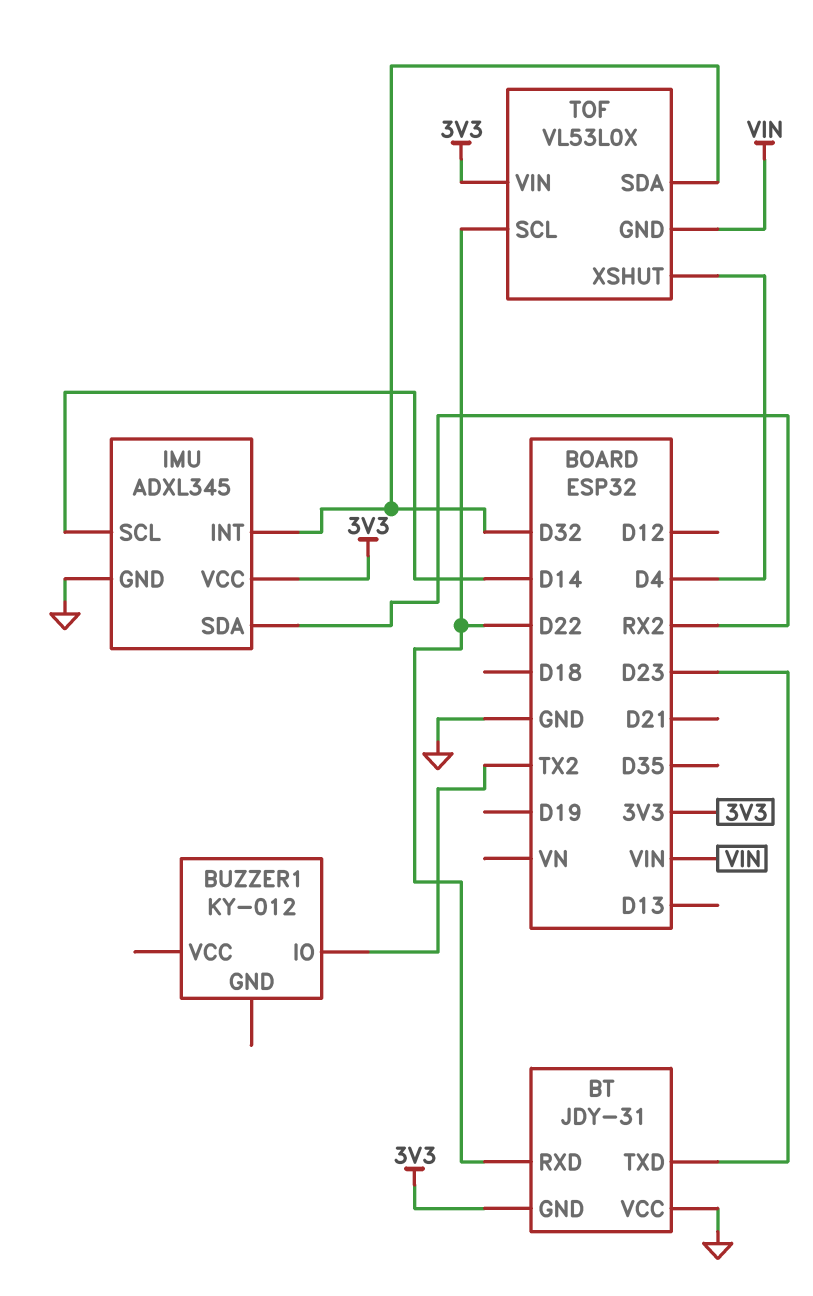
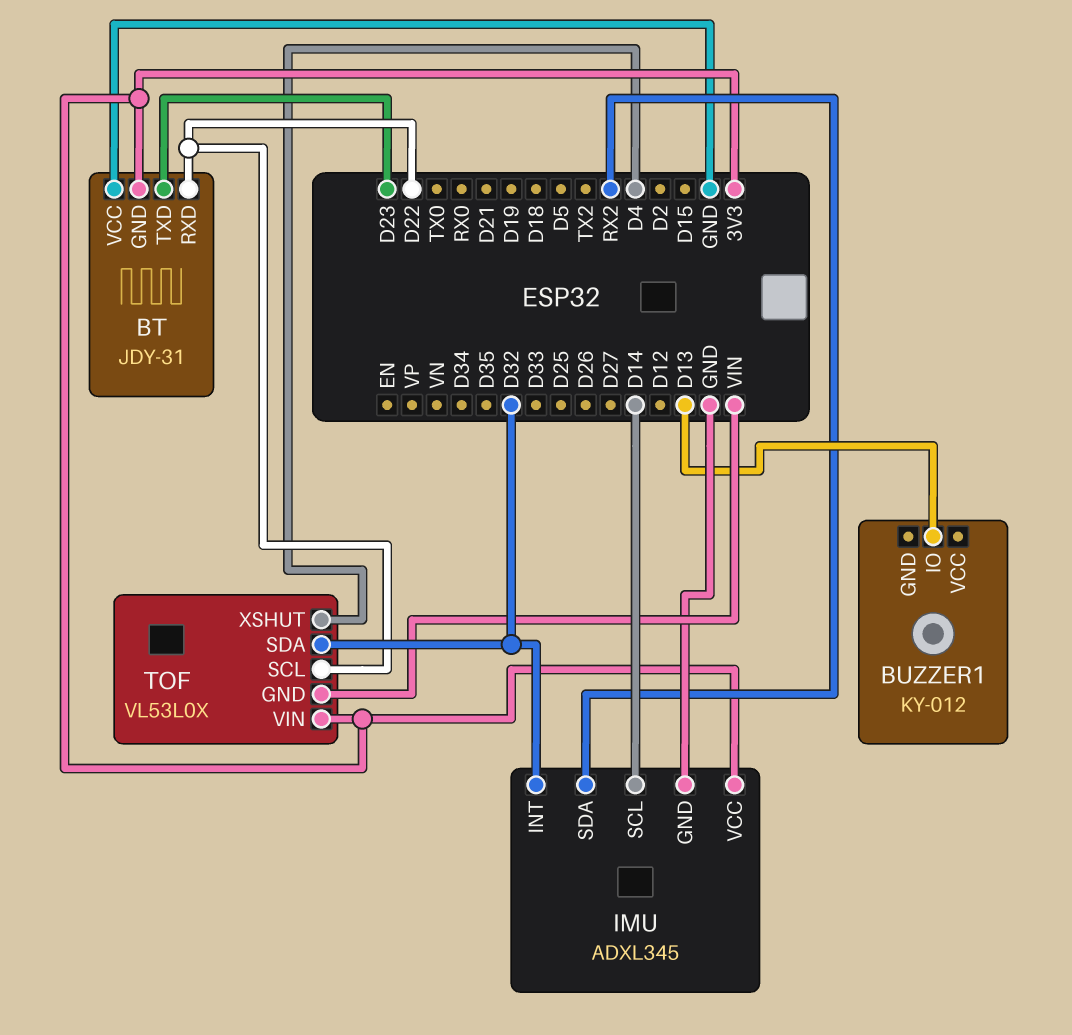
BUZZER1 pin IO: TX2 -> D13

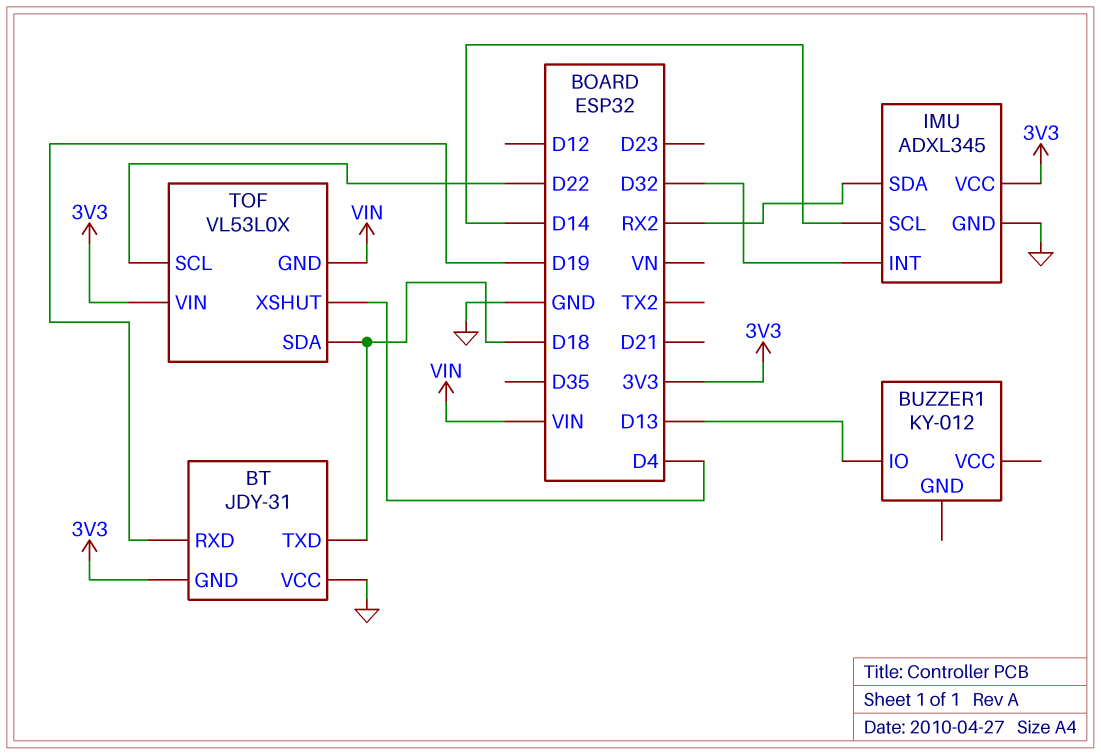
BT pin RXD: D22 -> D19
BT pin TXD: D23 -> D18
TOF pin SDA: D32 -> D18

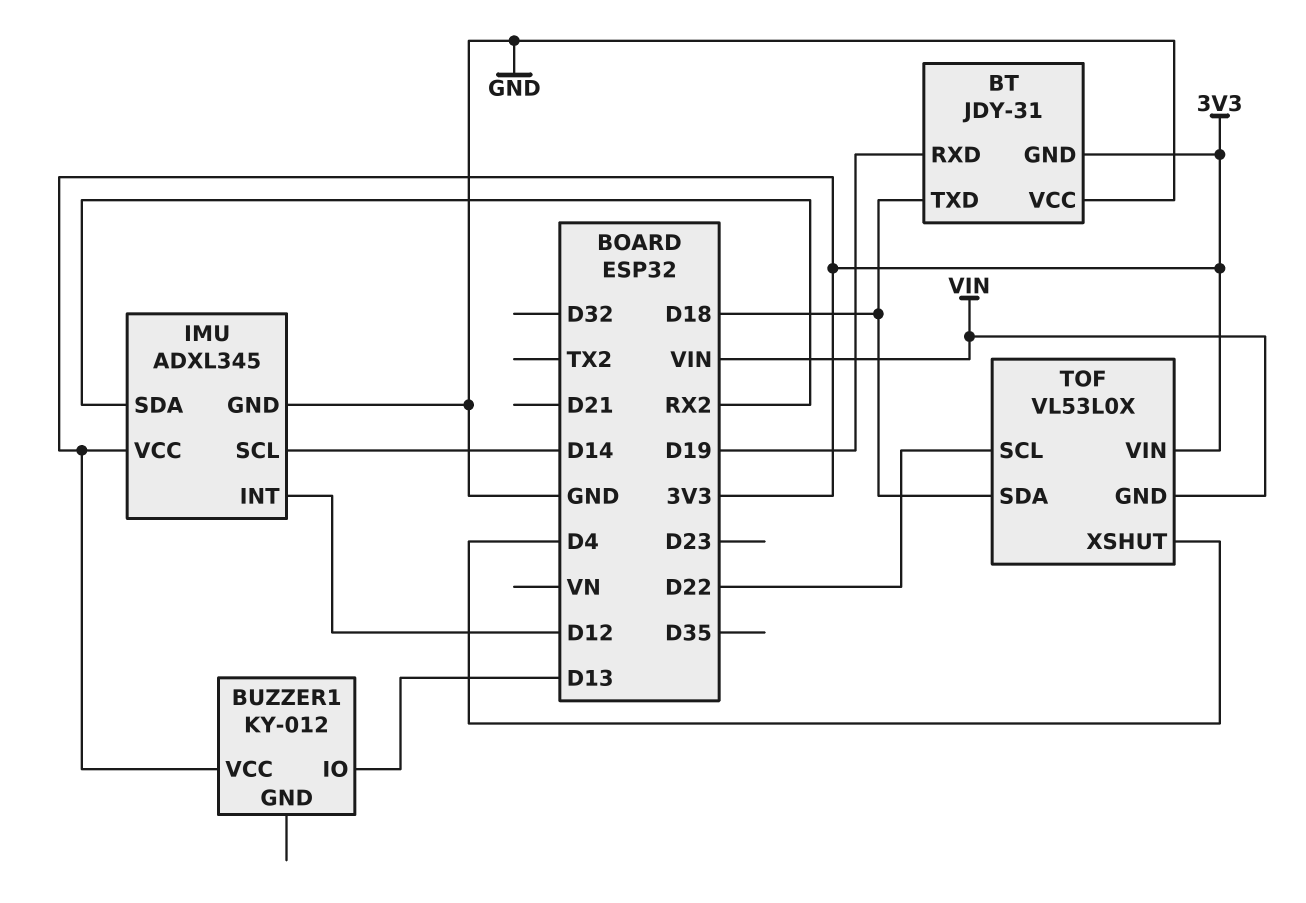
BUZZER1 pin VCC: none -> 3V3
IMU pin INT: D32 -> D12

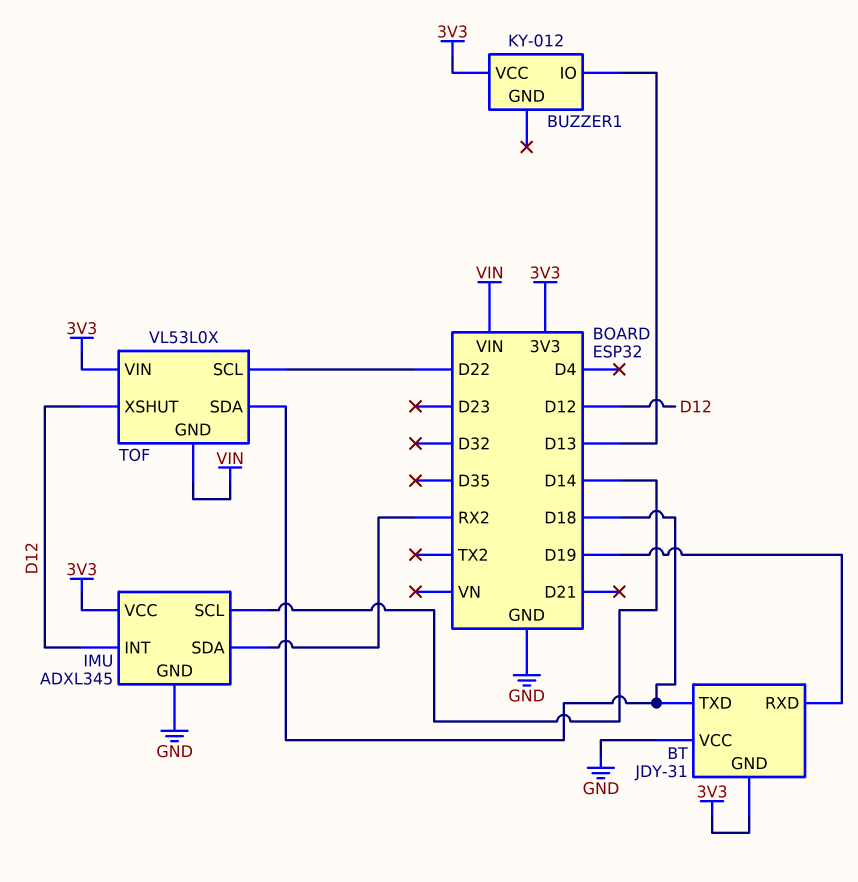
TOF pin XSHUT: D4 -> D12

